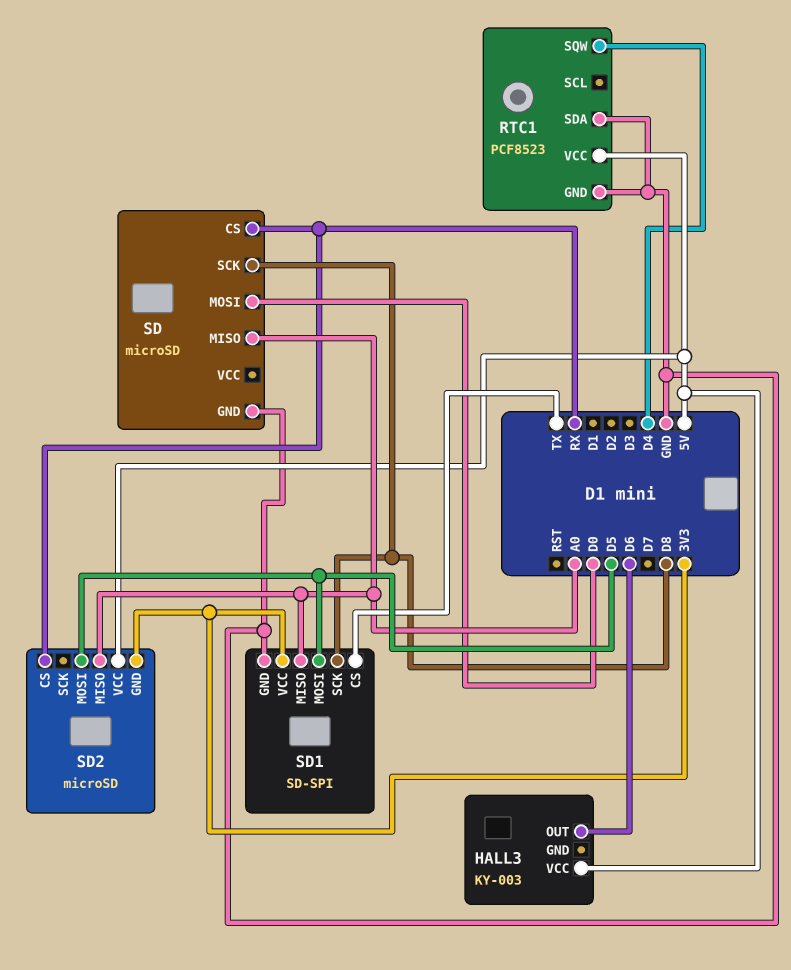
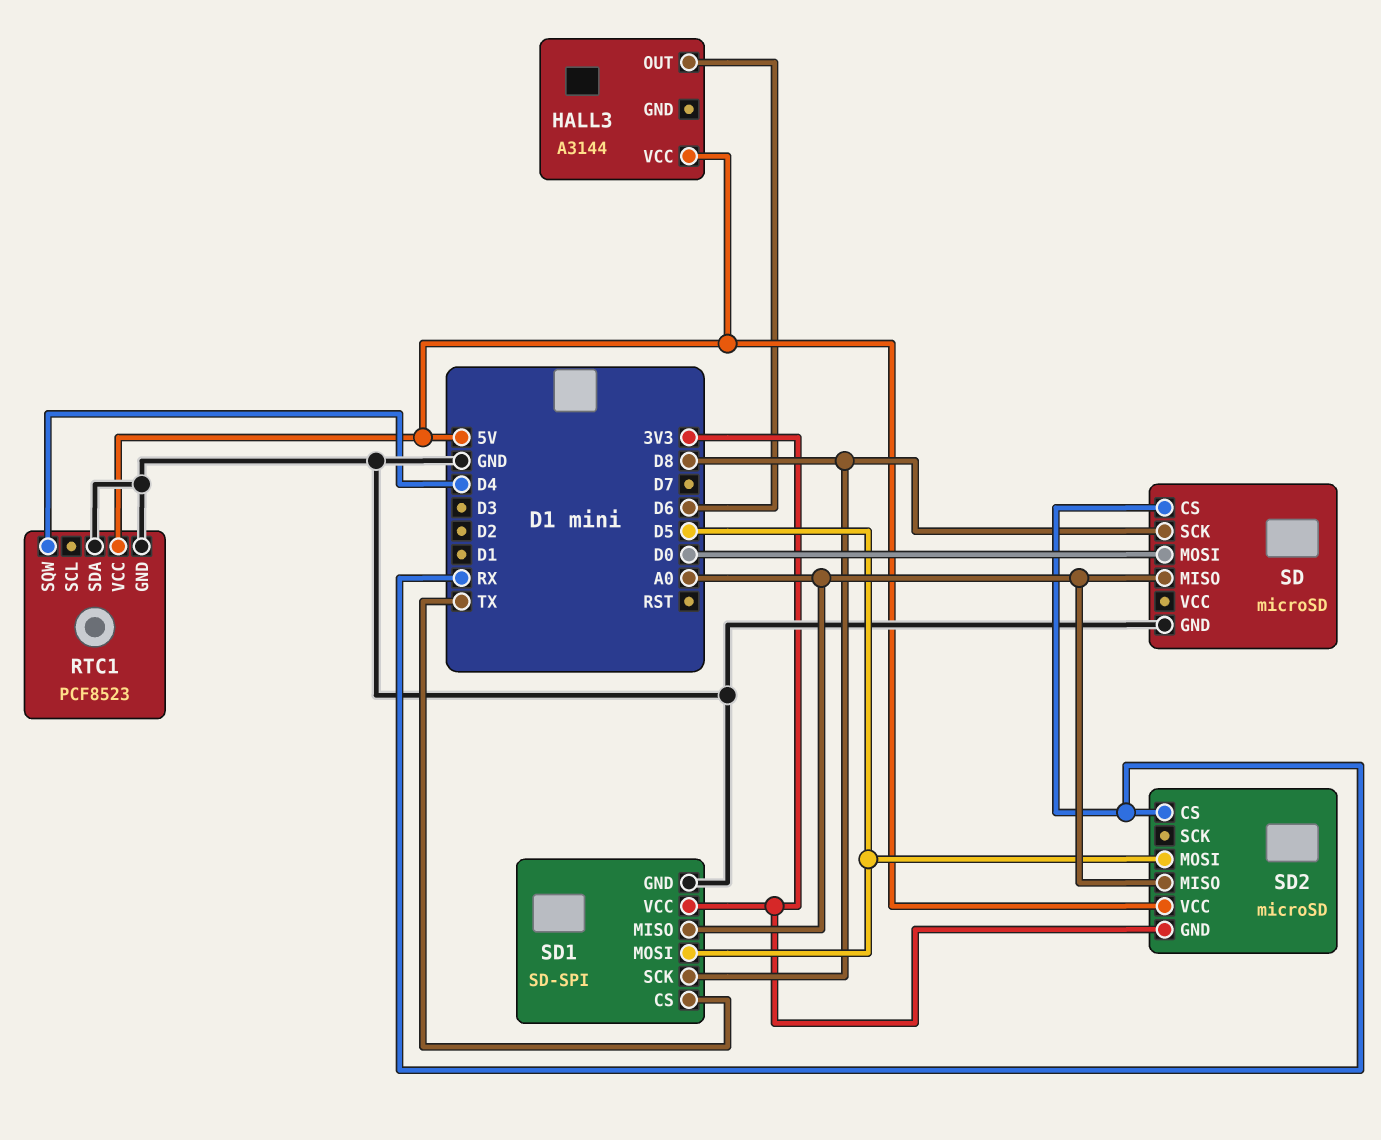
HALL3: KY-003 -> A3144

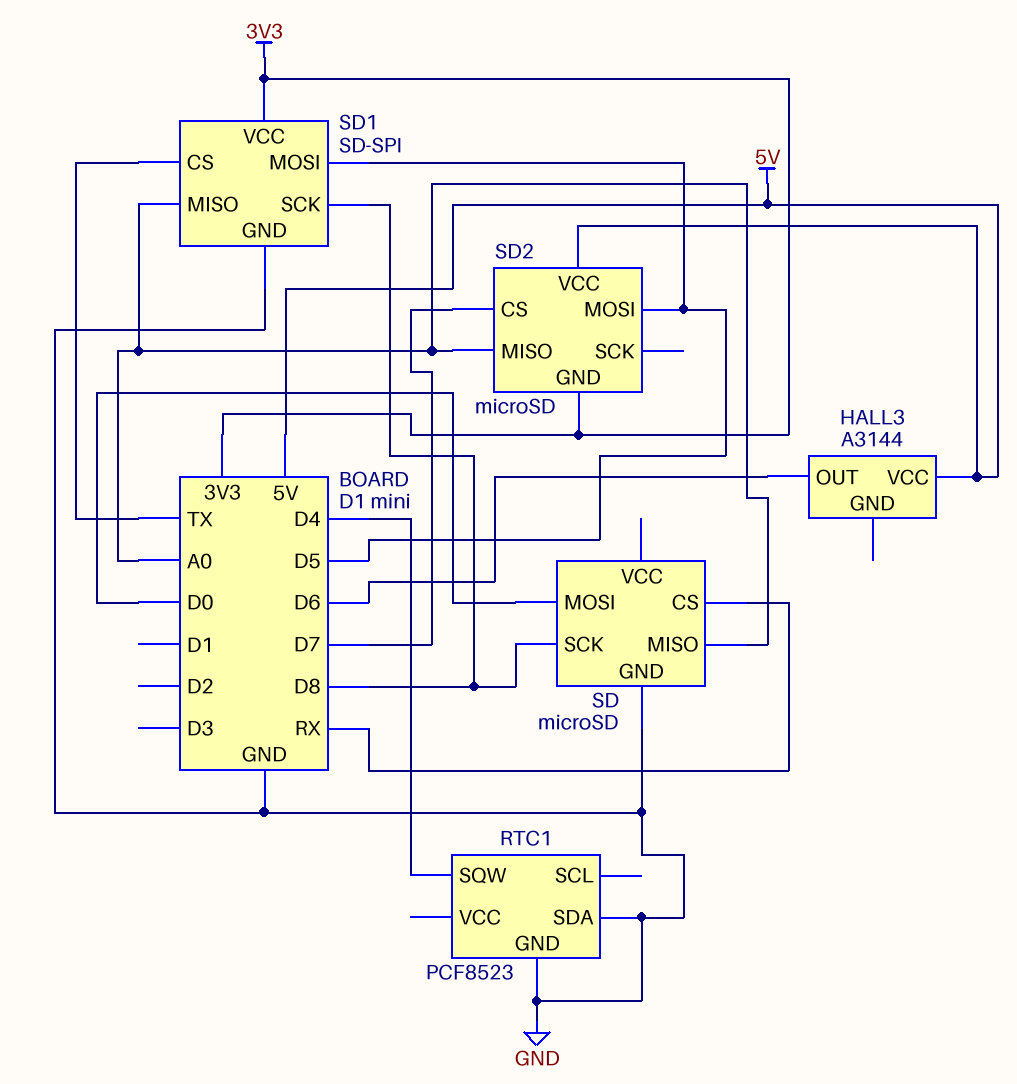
RTC1 pin VCC: 5V -> none
SD2 pin CS: RX -> D7

